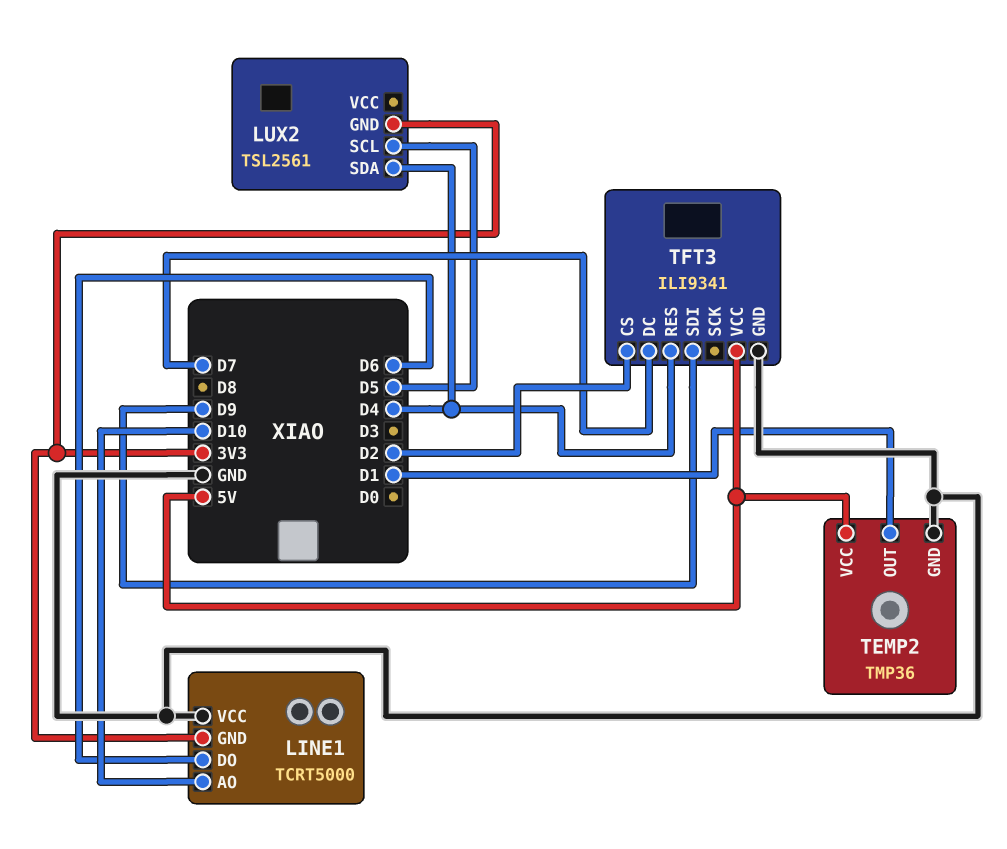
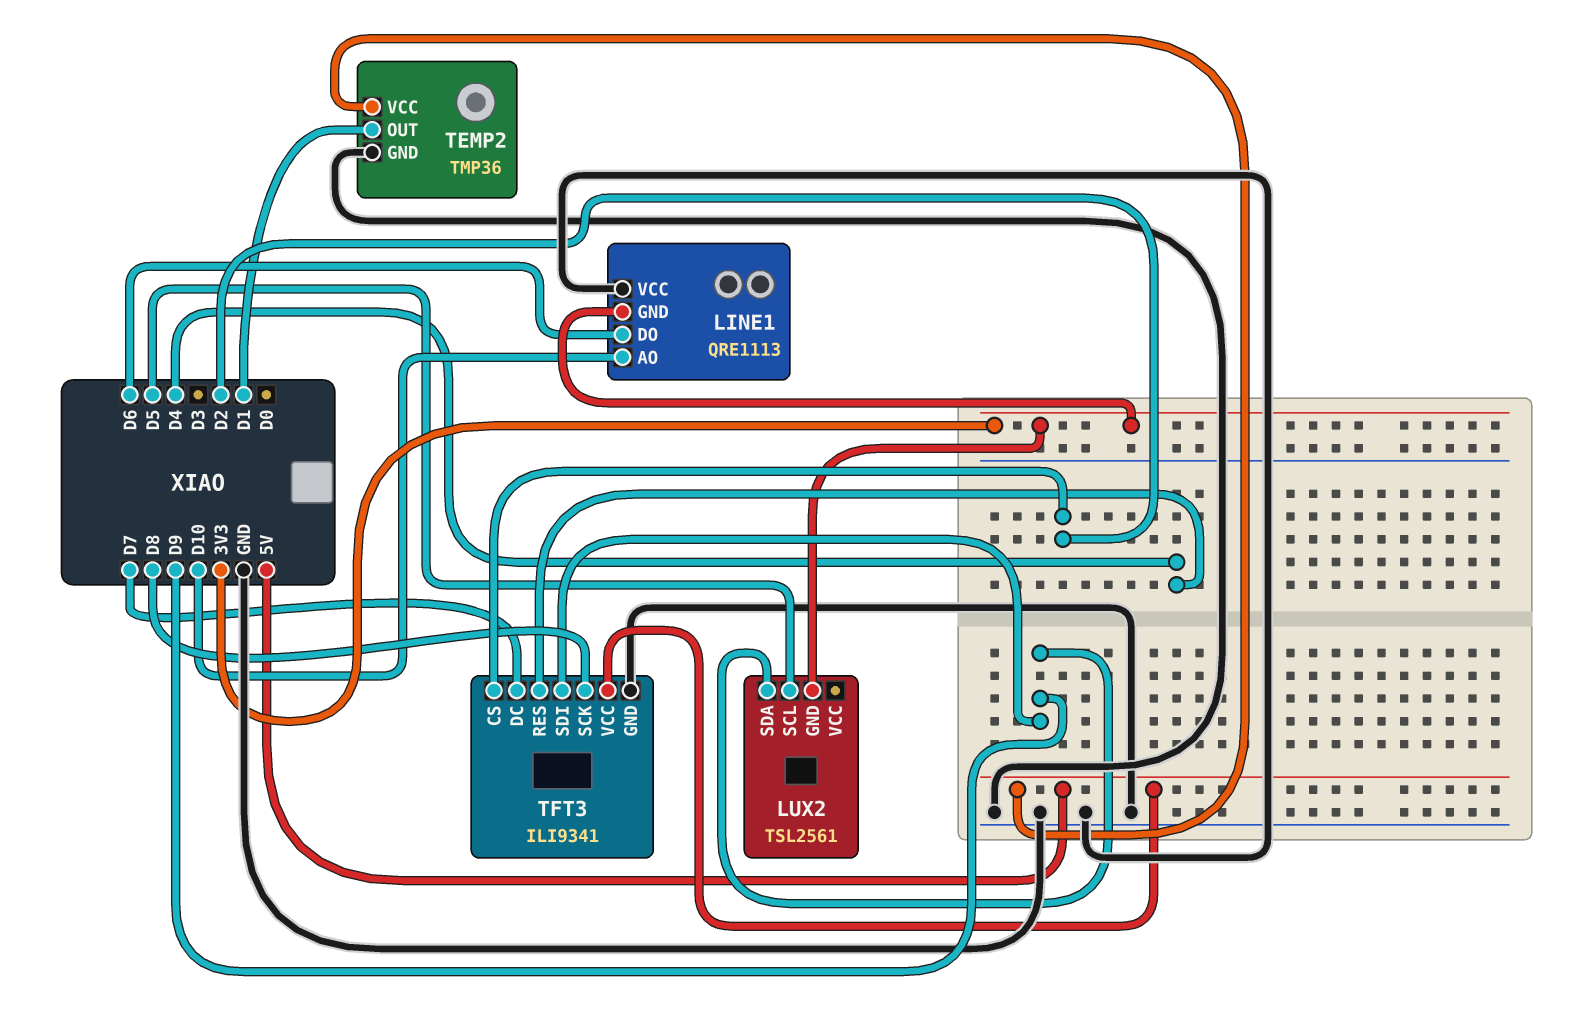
LINE1: TCRT5000 -> QRE1113
LUX2 pin SDA: D4 -> D9
TFT3 pin SCK: none -> D8

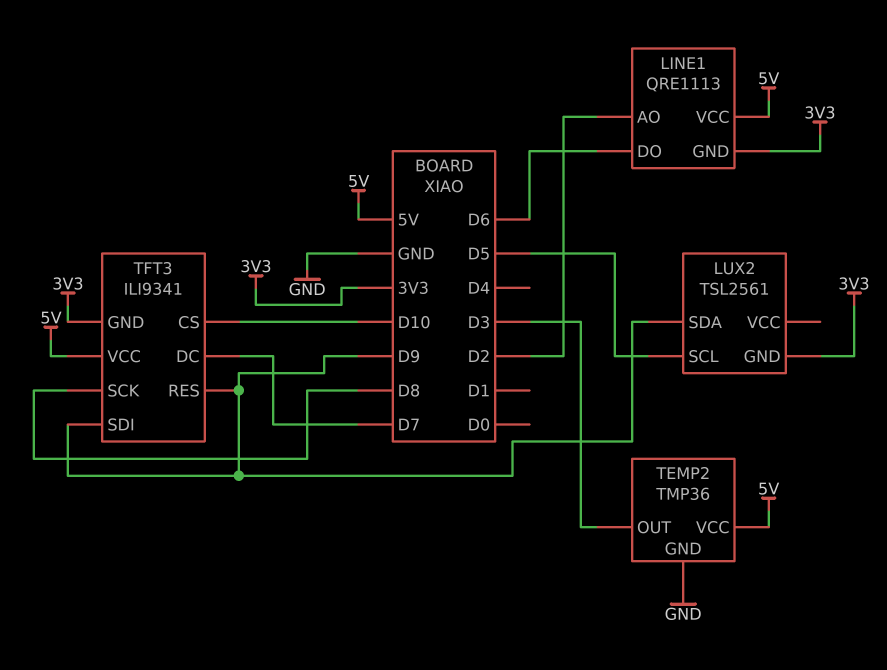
LINE1 pin AO: D10 -> D2
LINE1 pin VCC: GND -> 5V
TEMP2 pin OUT: D1 -> D3
TFT3 pin CS: D2 -> D10
TFT3 pin GND: GND -> 3V3
TFT3 pin RES: D4 -> D9

